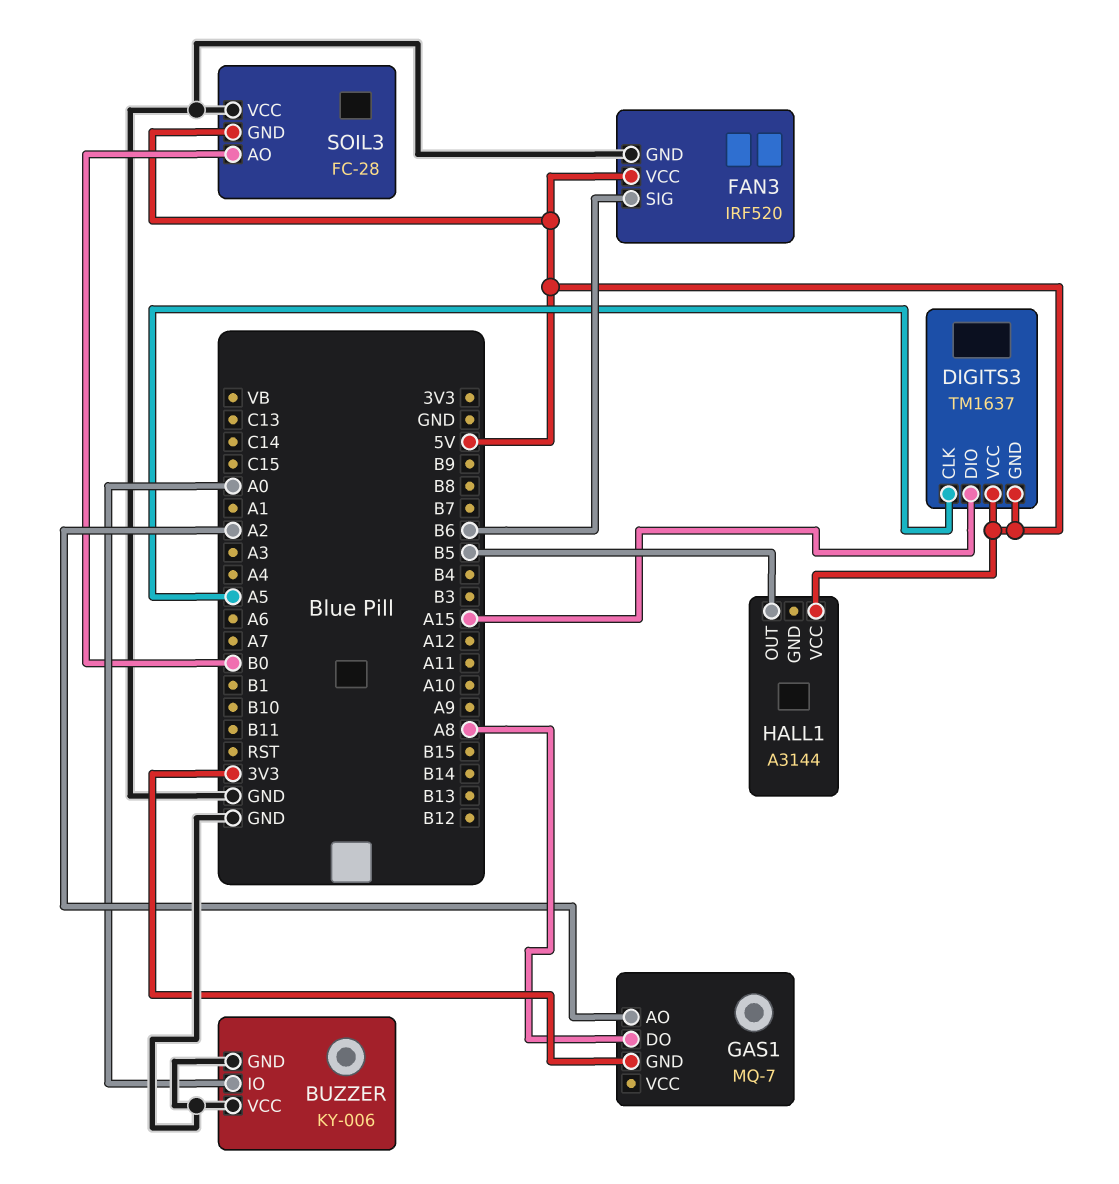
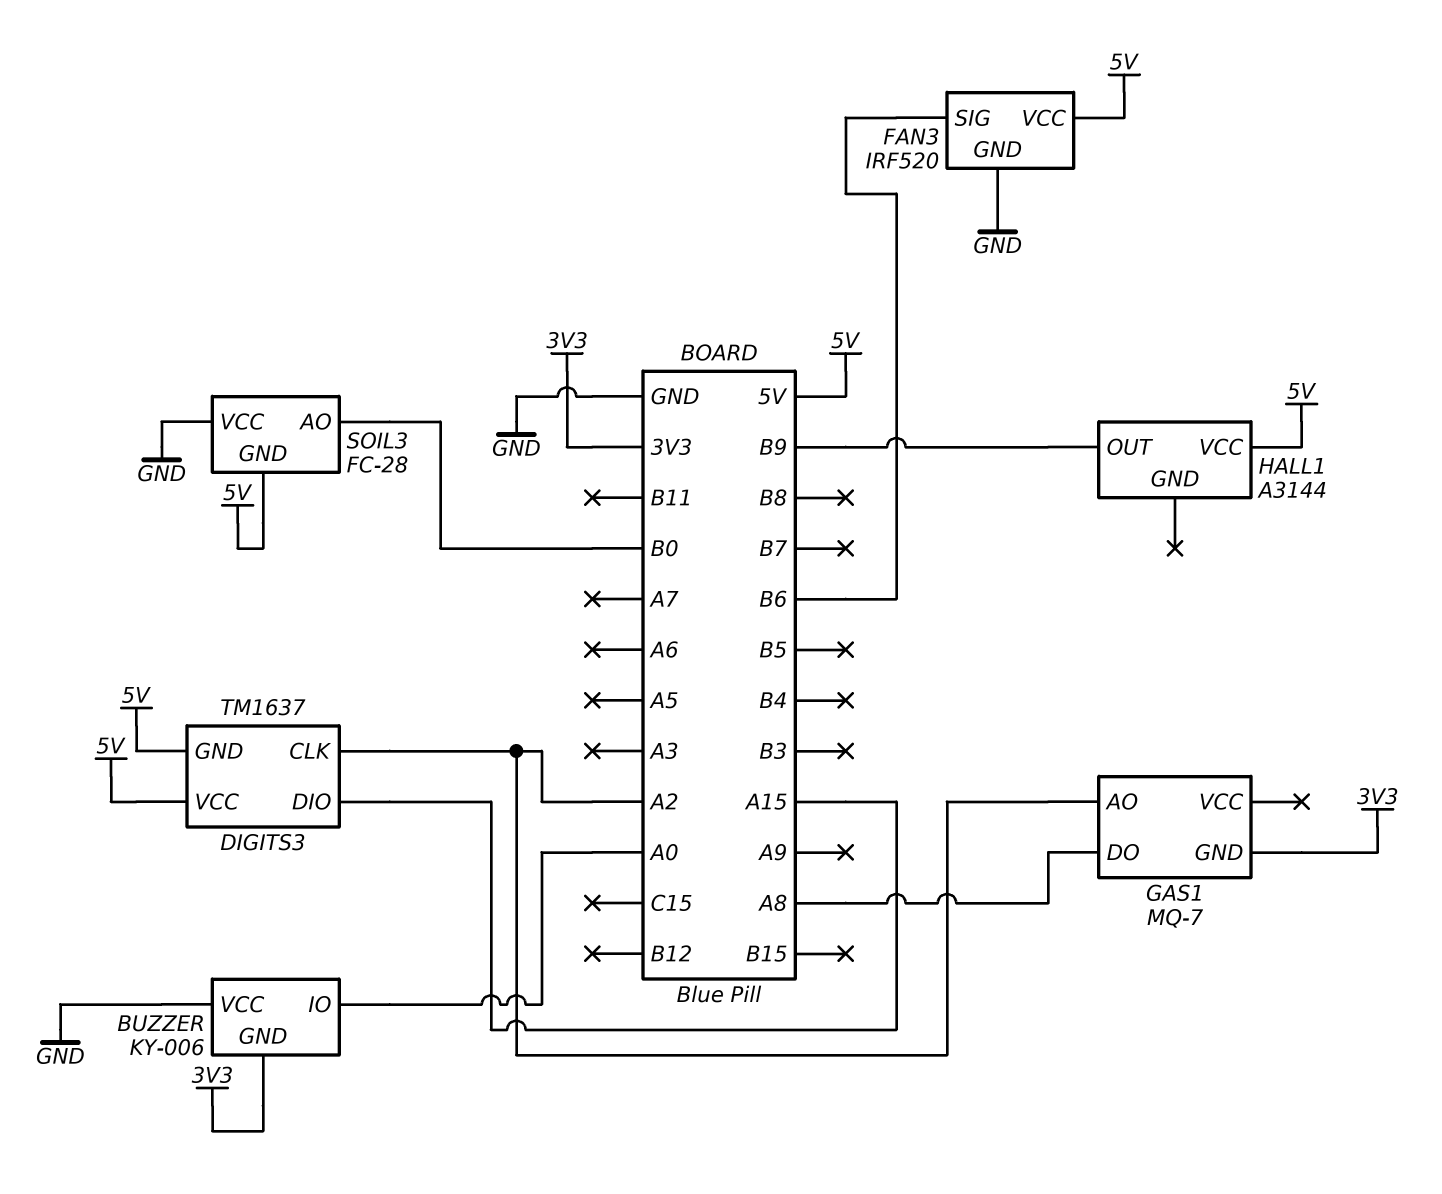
BUZZER pin GND: GND -> 3V3
DIGITS3 pin CLK: A5 -> A2
HALL1 pin OUT: B5 -> B9

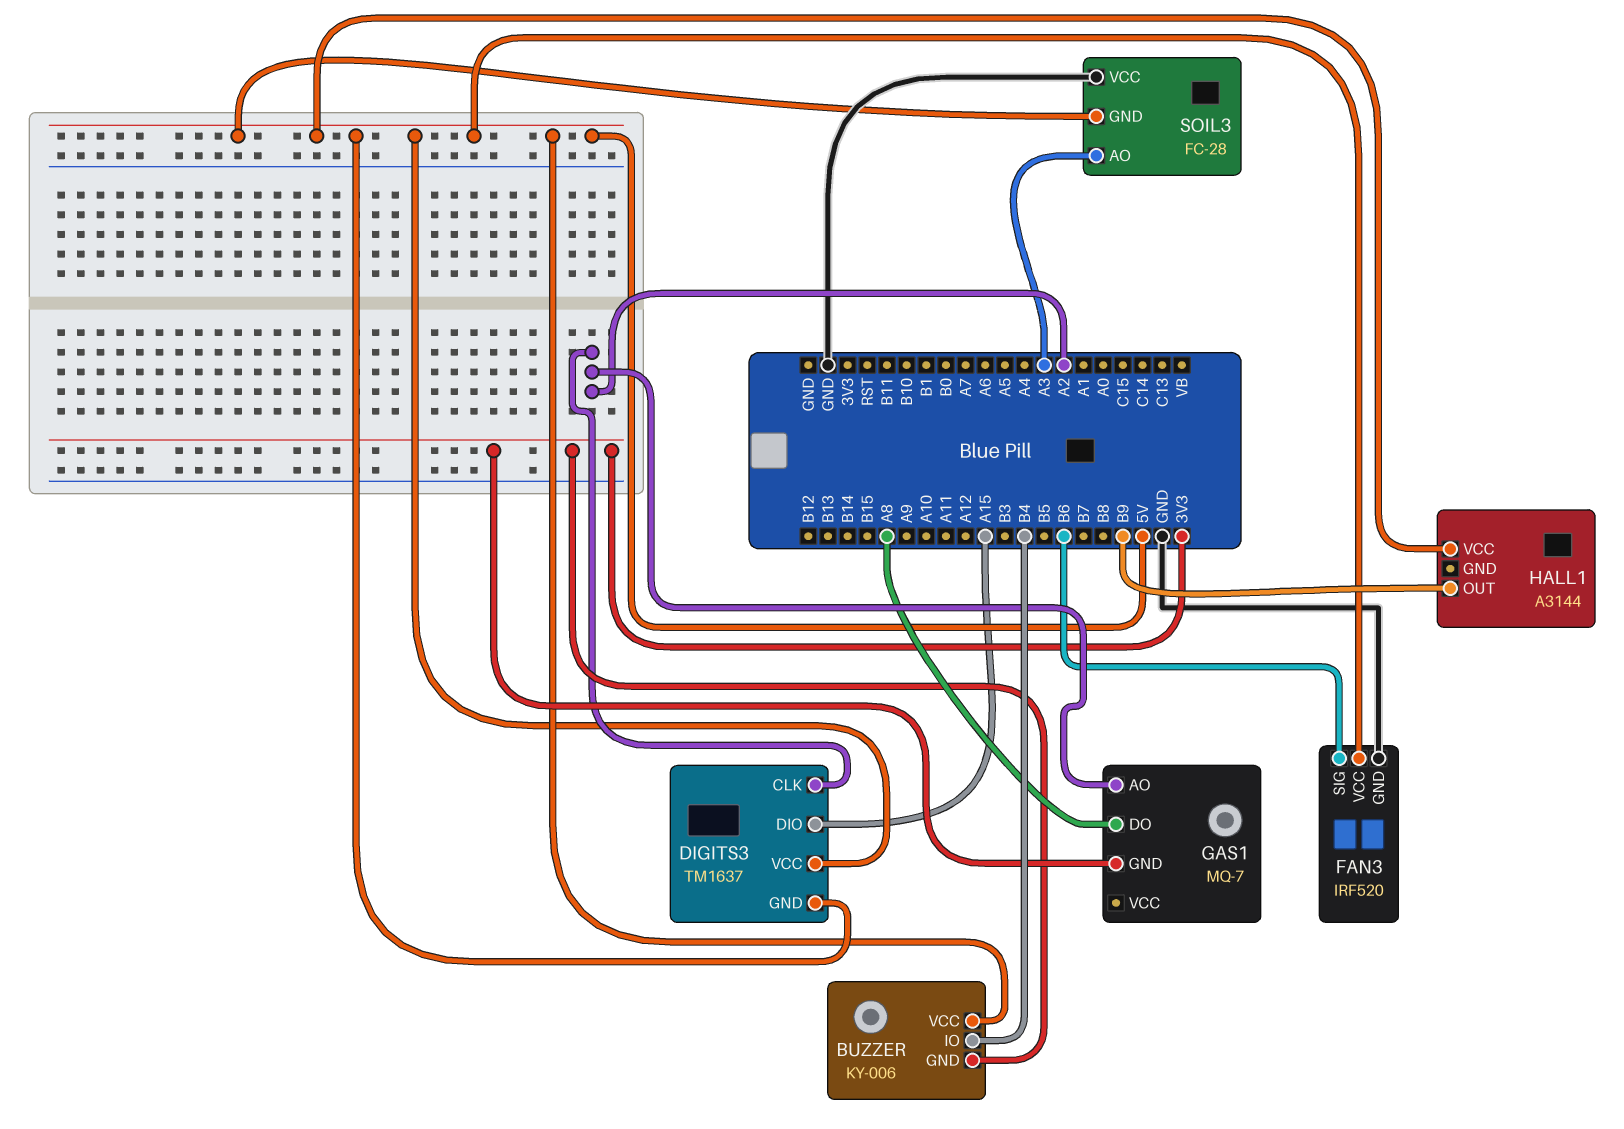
BUZZER pin IO: A0 -> B4
BUZZER pin VCC: GND -> 5V
SOIL3 pin AO: B0 -> A3

